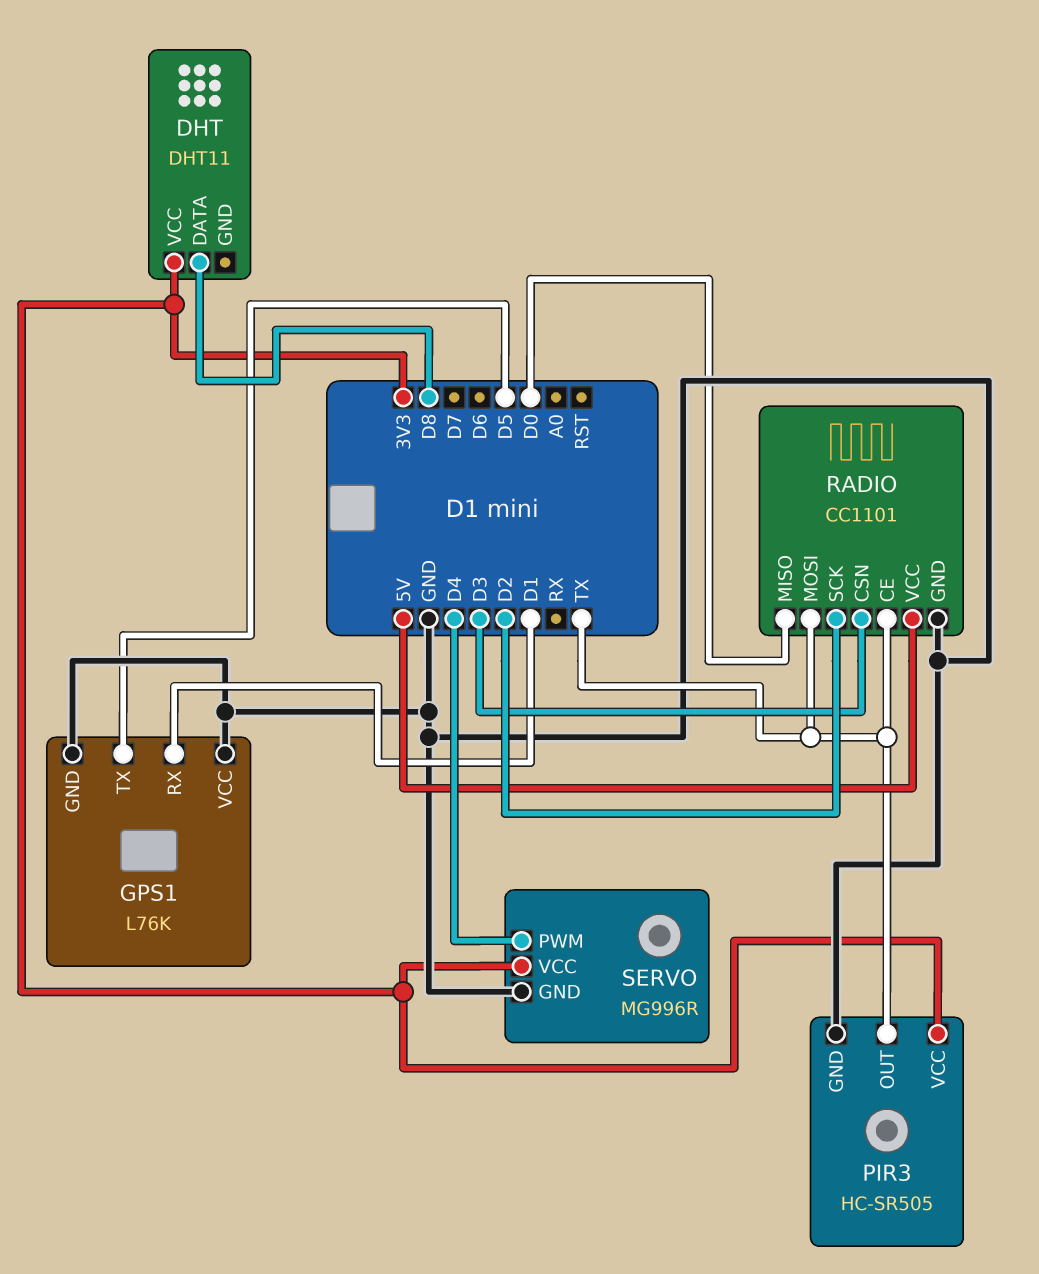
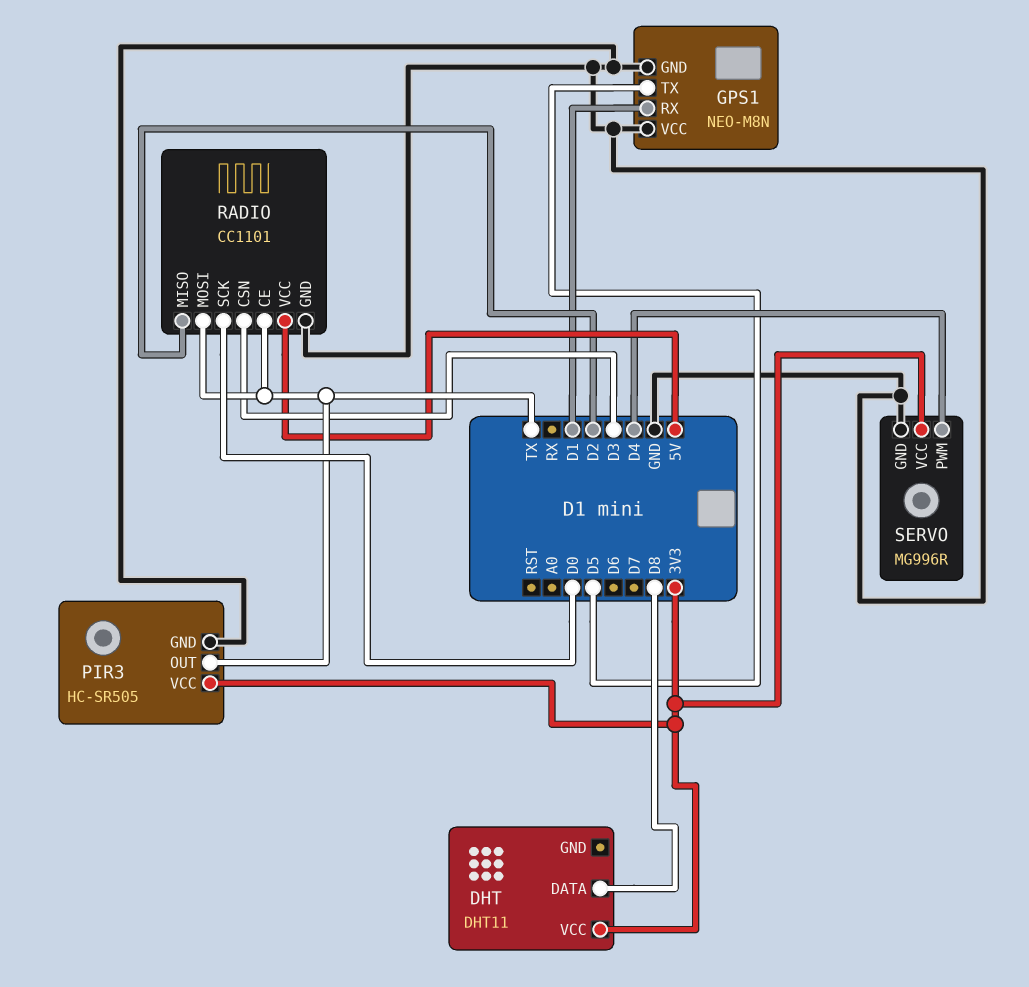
GPS1: L76K -> NEO-M8N
RADIO pin MISO: D0 -> D2
RADIO pin SCK: D2 -> D0

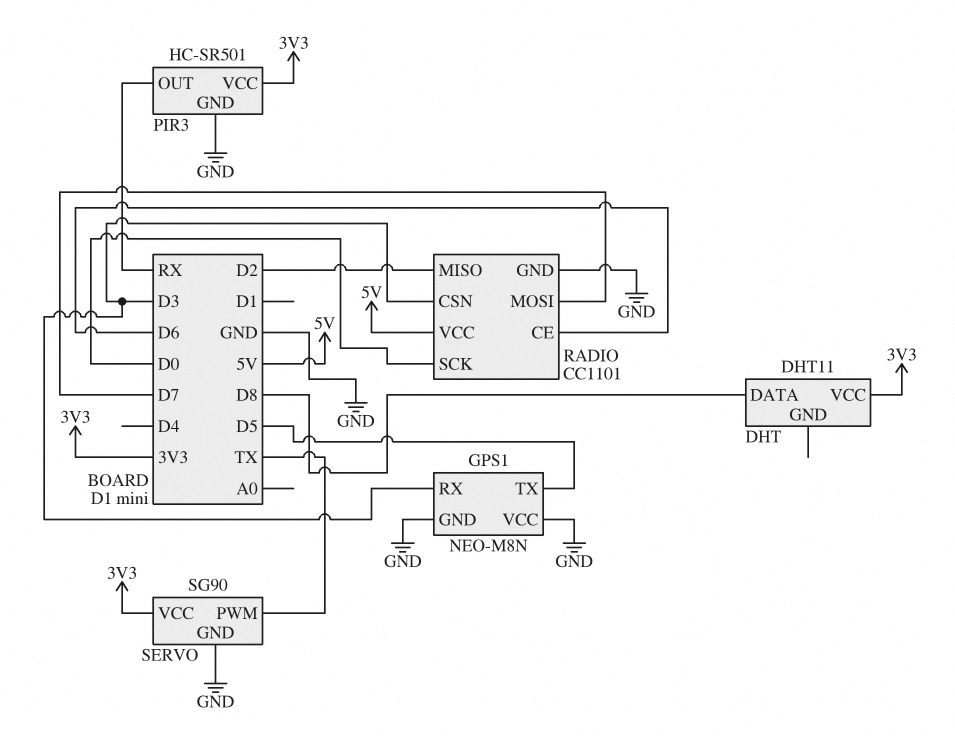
GPS1 pin RX: D1 -> D3
PIR3: HC-SR505 -> HC-SR501
PIR3 pin OUT: TX -> RX
RADIO pin CE: TX -> D6
RADIO pin MOSI: TX -> D7
SERVO: MG996R -> SG90
SERVO pin PWM: D4 -> TX

